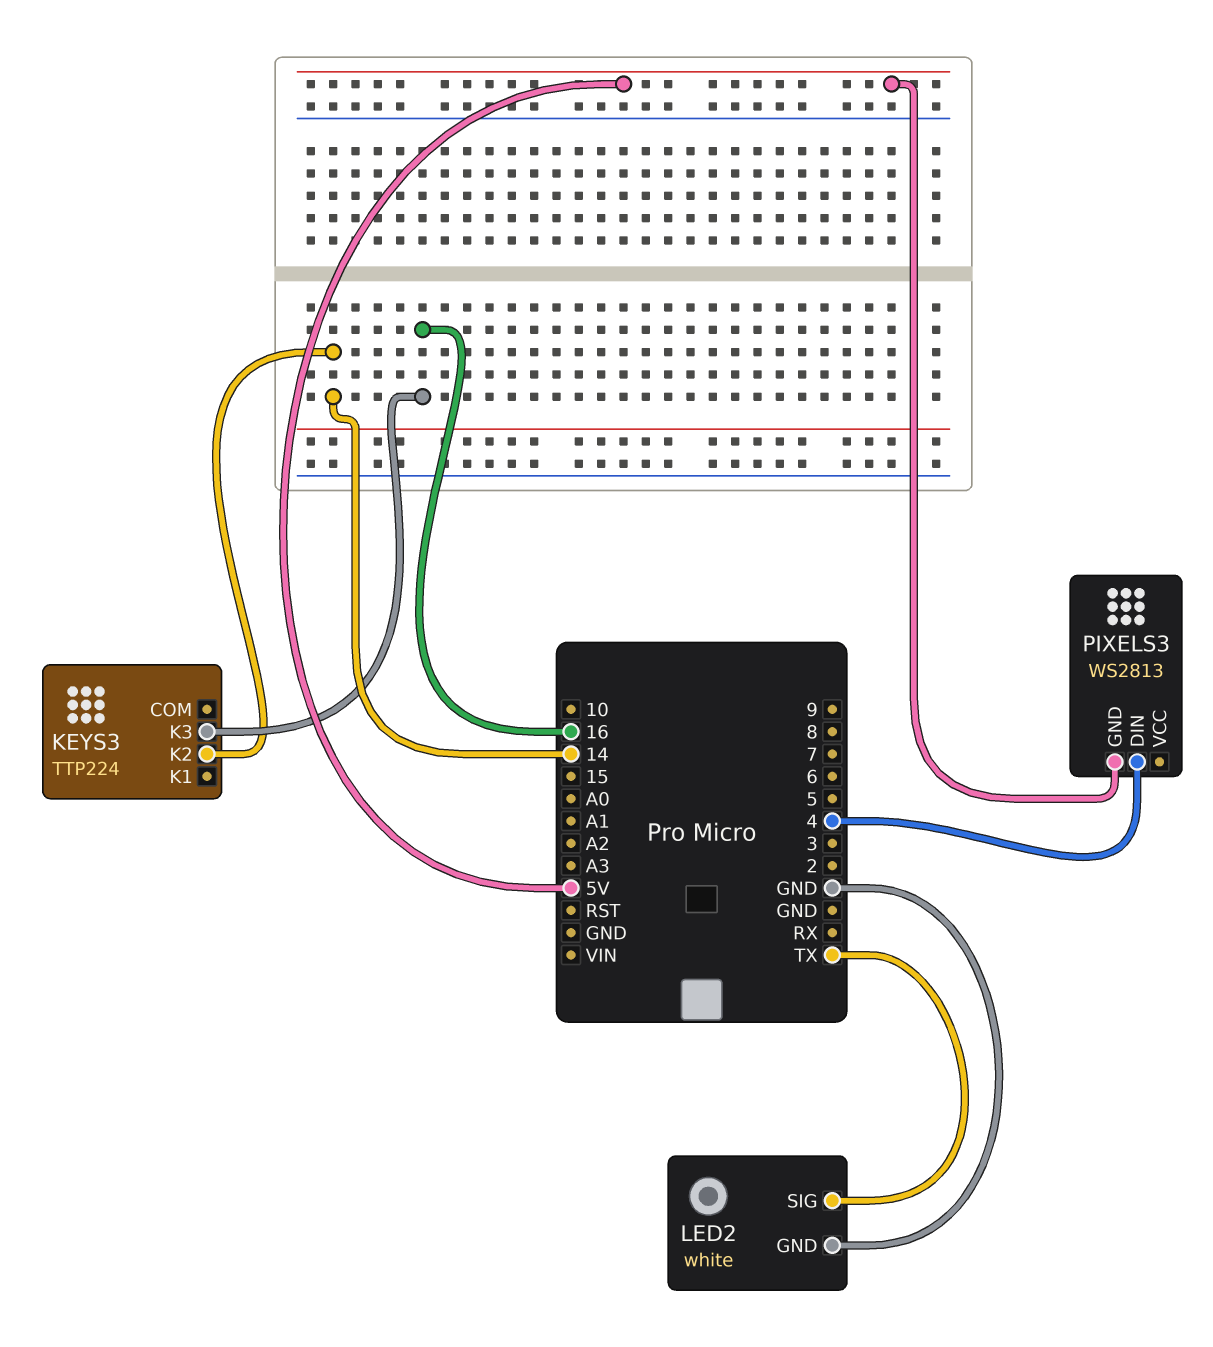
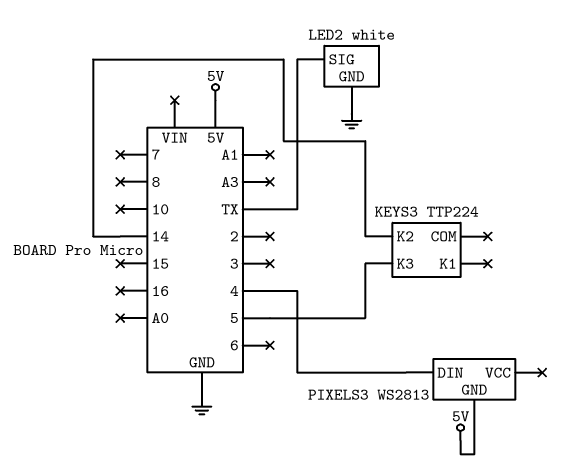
KEYS3 pin K3: 16 -> 5

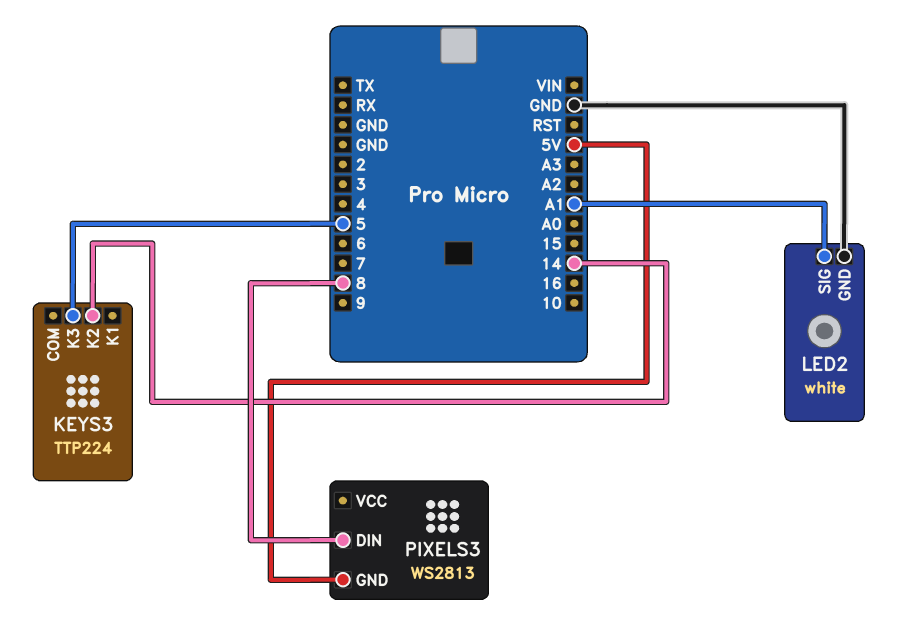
LED2 pin SIG: TX -> A1
PIXELS3 pin DIN: 4 -> 8

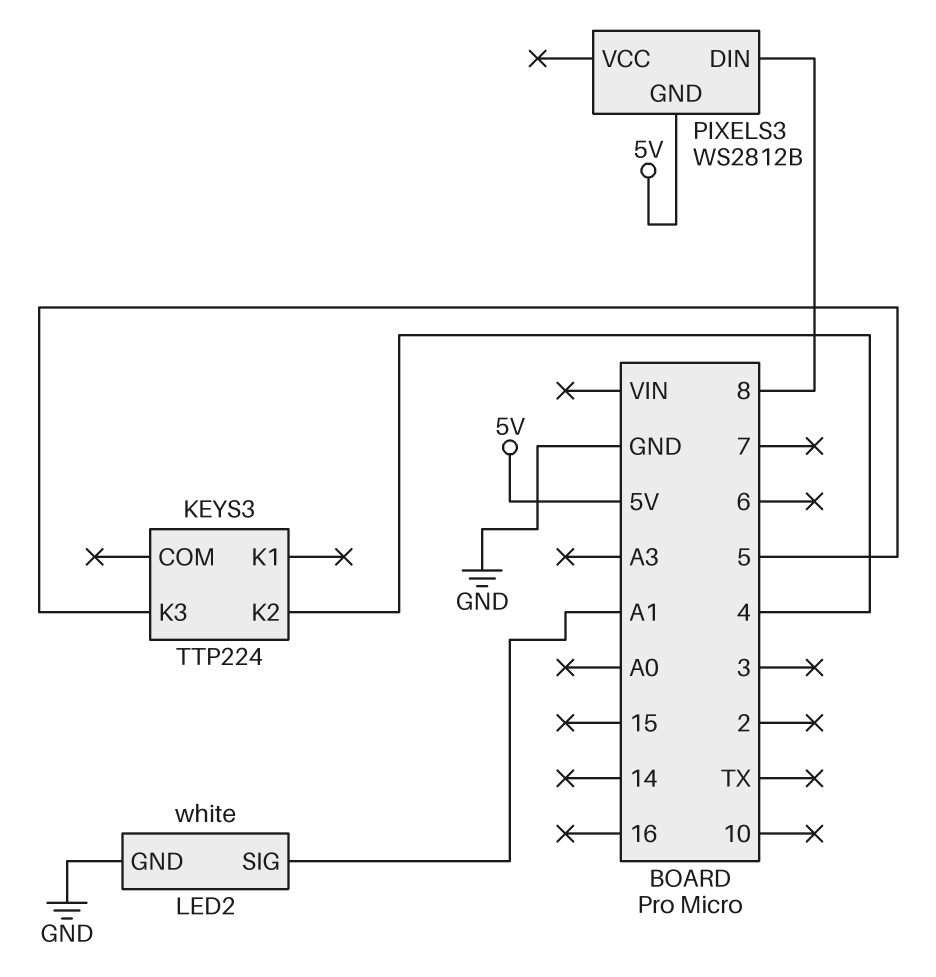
KEYS3 pin K2: 14 -> 4
PIXELS3: WS2813 -> WS2812B

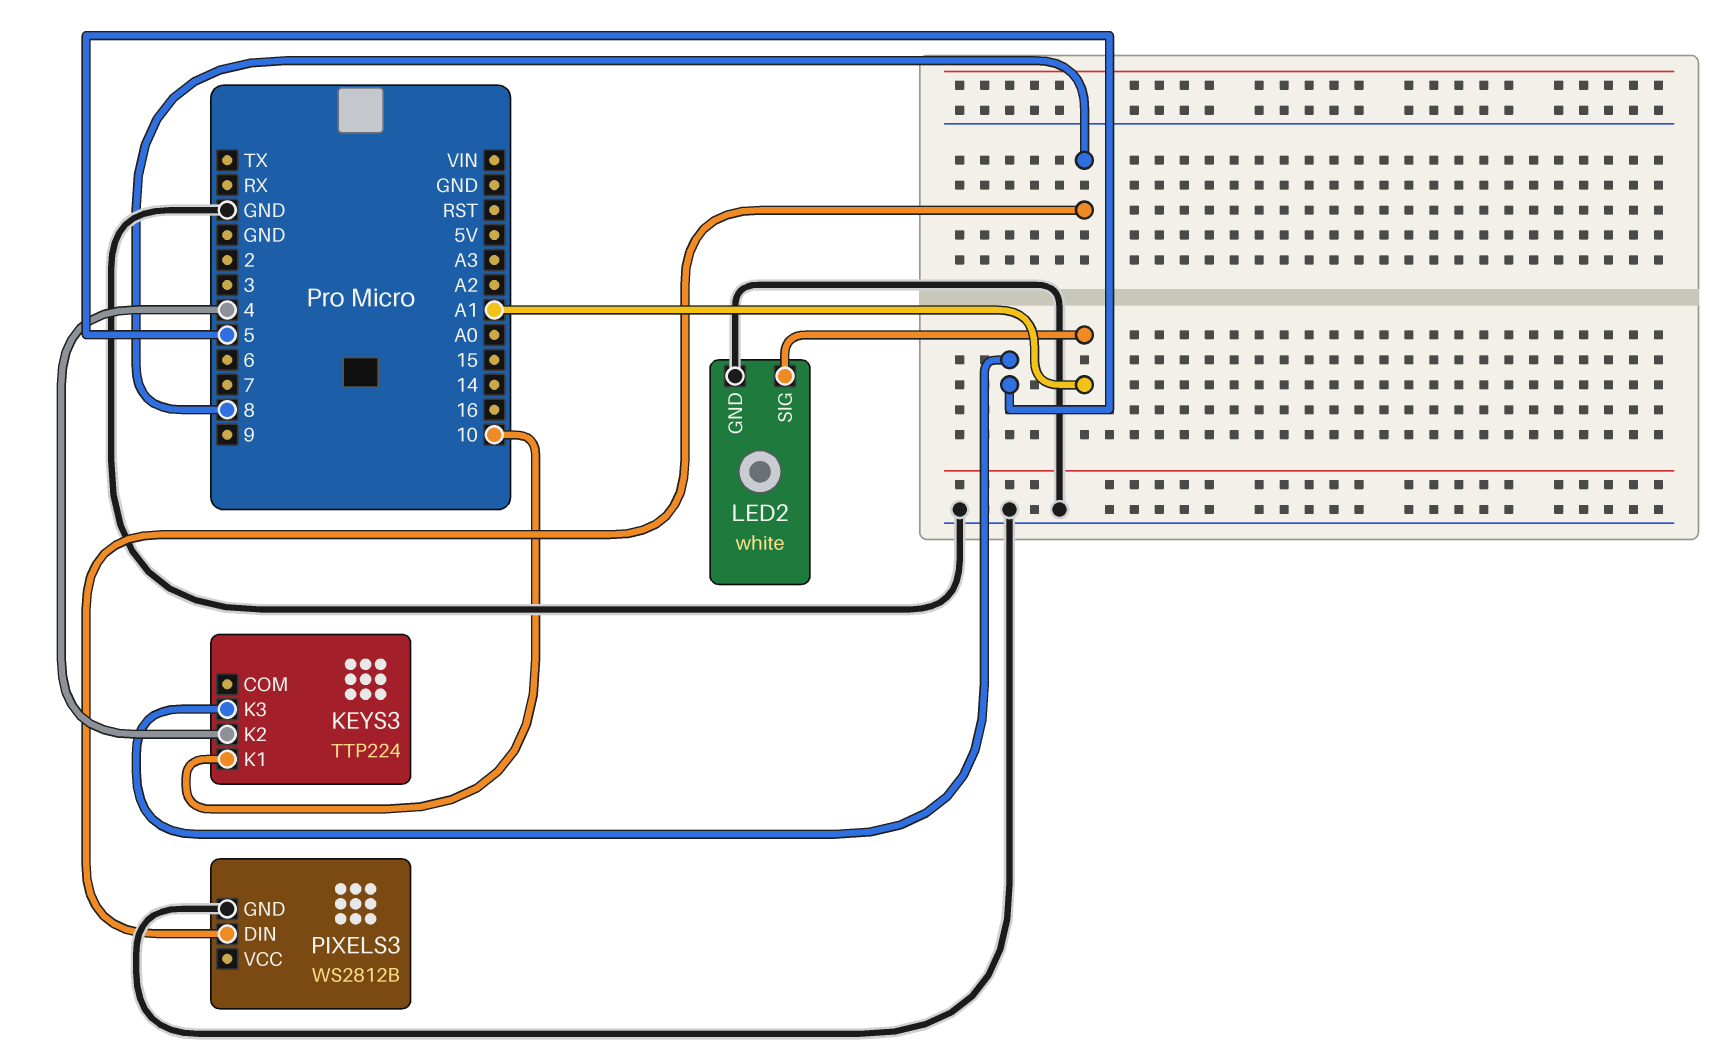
KEYS3 pin K1: none -> 10
PIXELS3 pin GND: 5V -> GND

